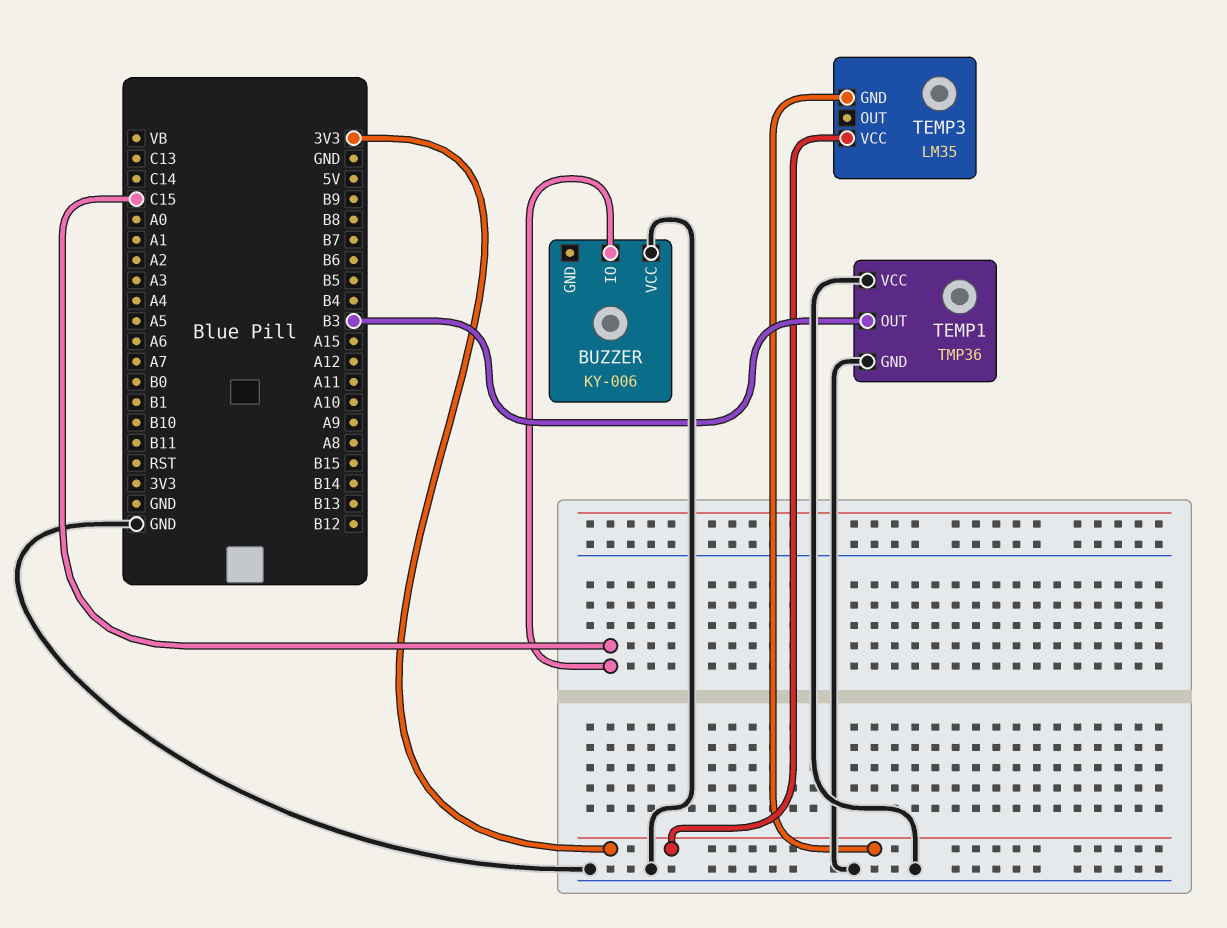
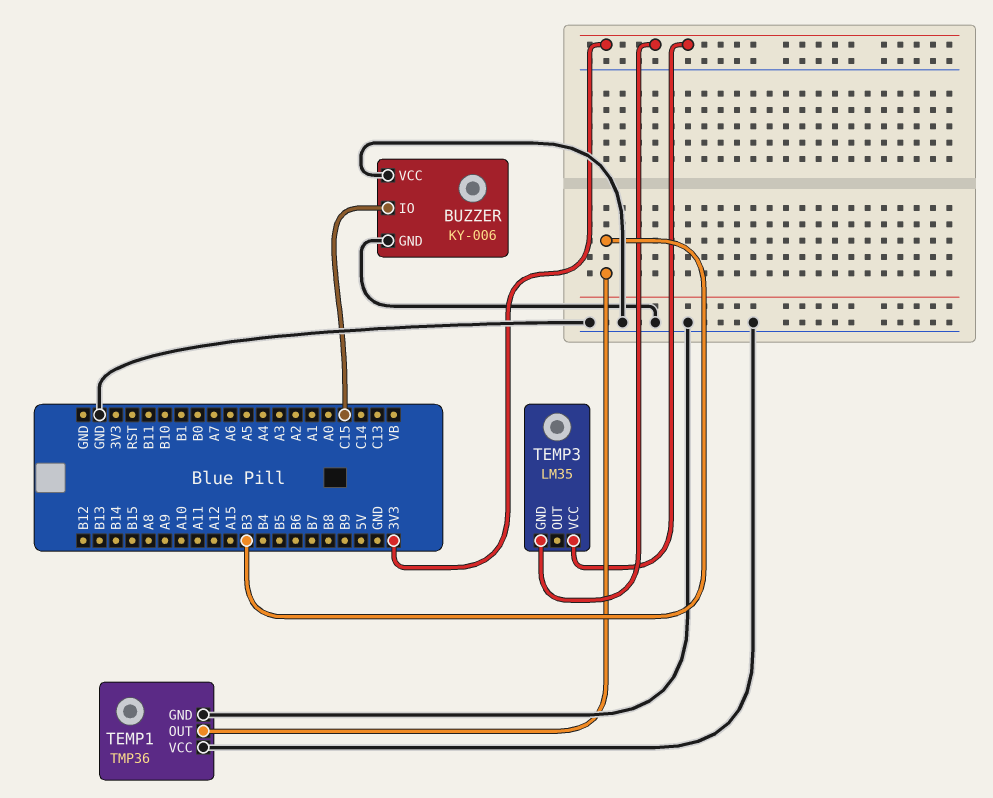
BUZZER pin GND: none -> GND

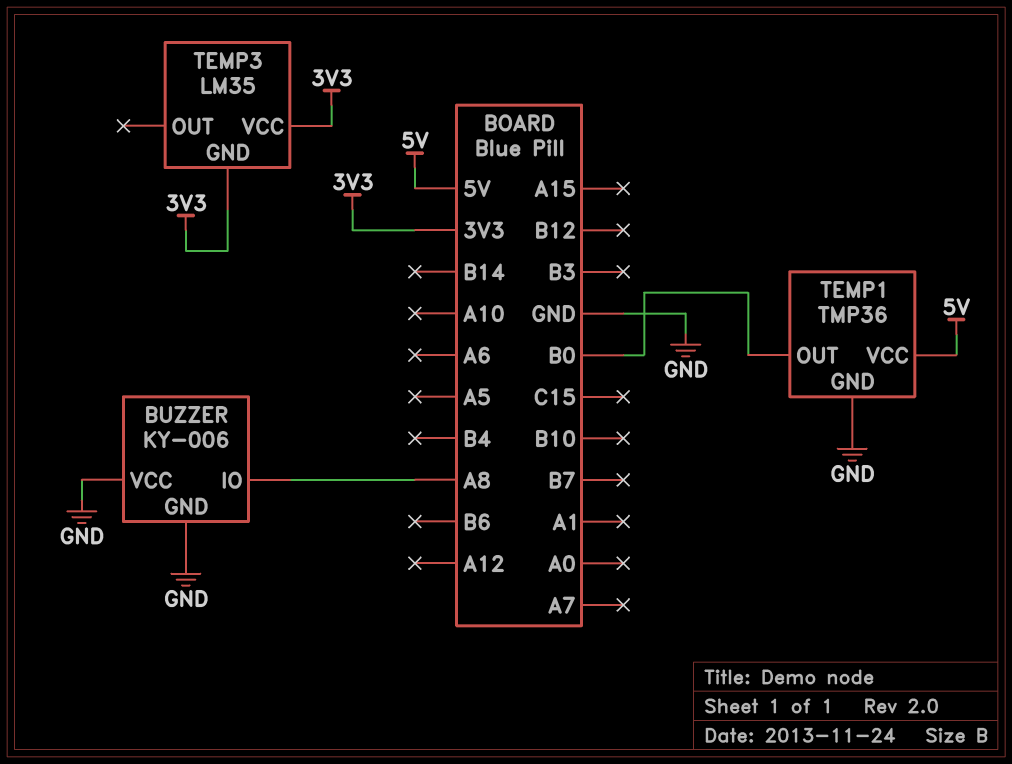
BUZZER pin IO: C15 -> A8
TEMP1 pin OUT: B3 -> B0
TEMP1 pin VCC: GND -> 5V

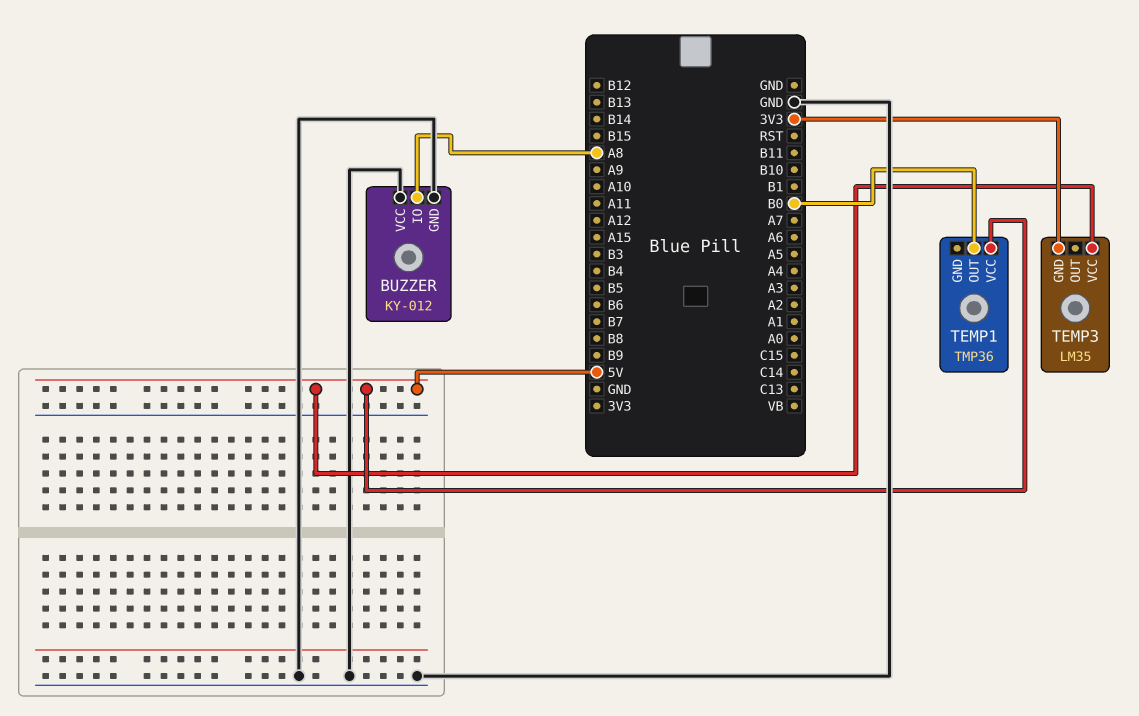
BUZZER: KY-006 -> KY-012
TEMP1 pin GND: GND -> none
TEMP3 pin VCC: 3V3 -> 5V

